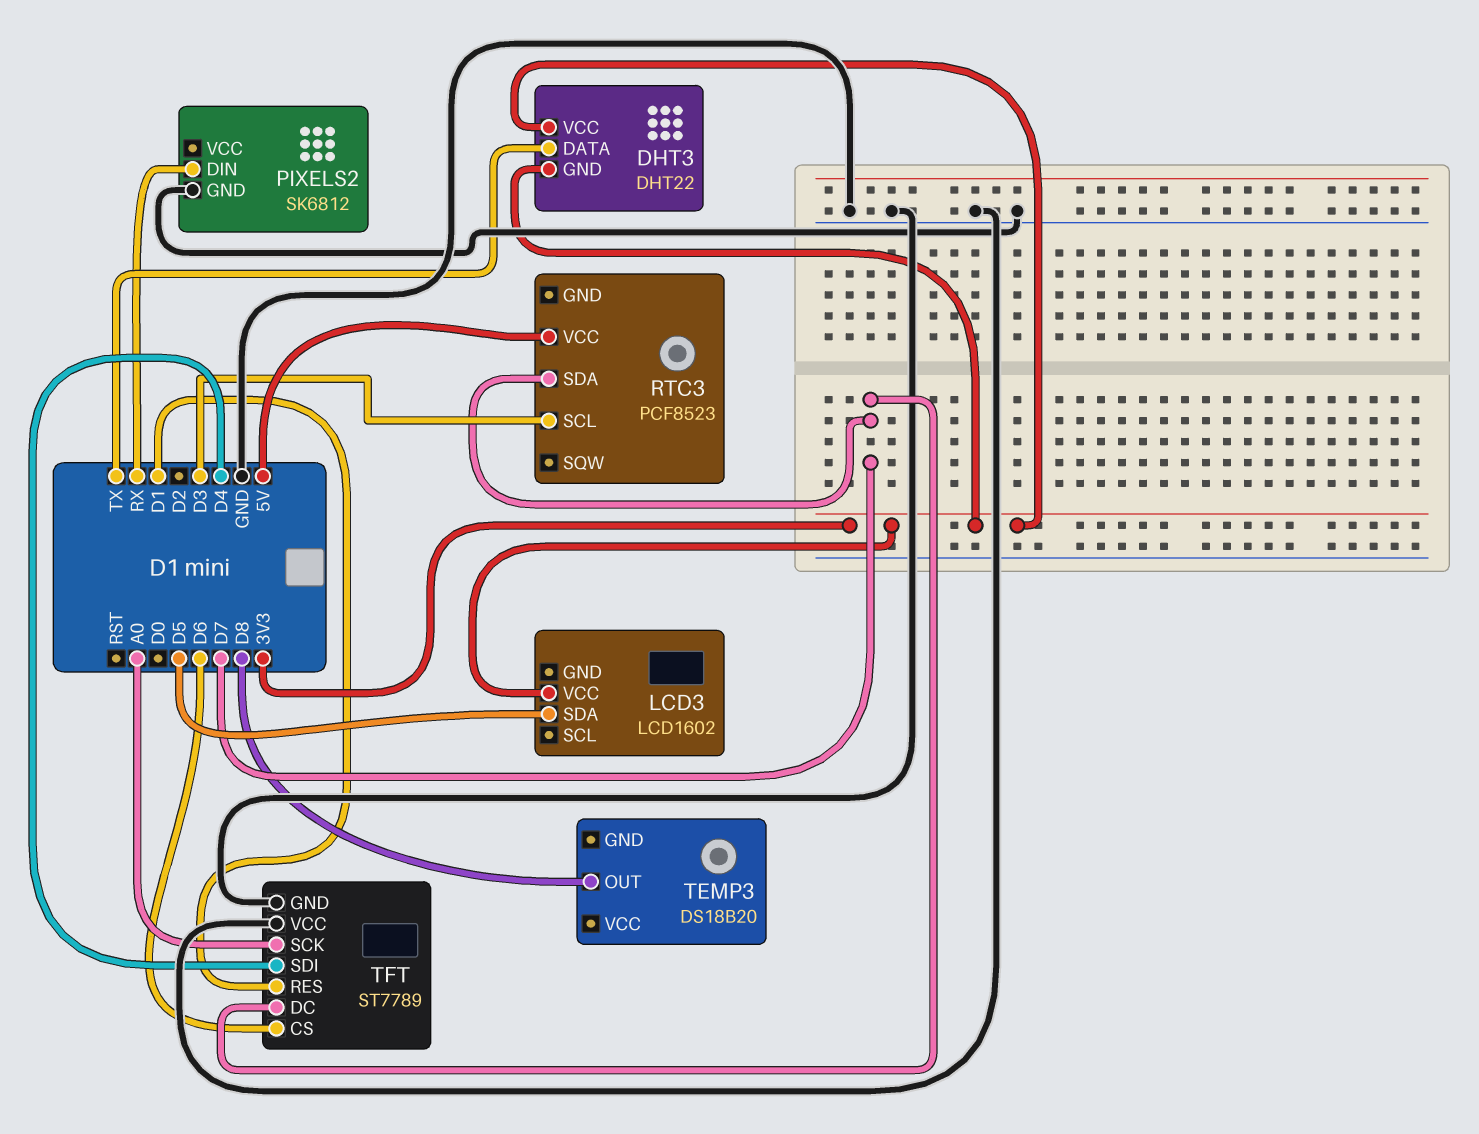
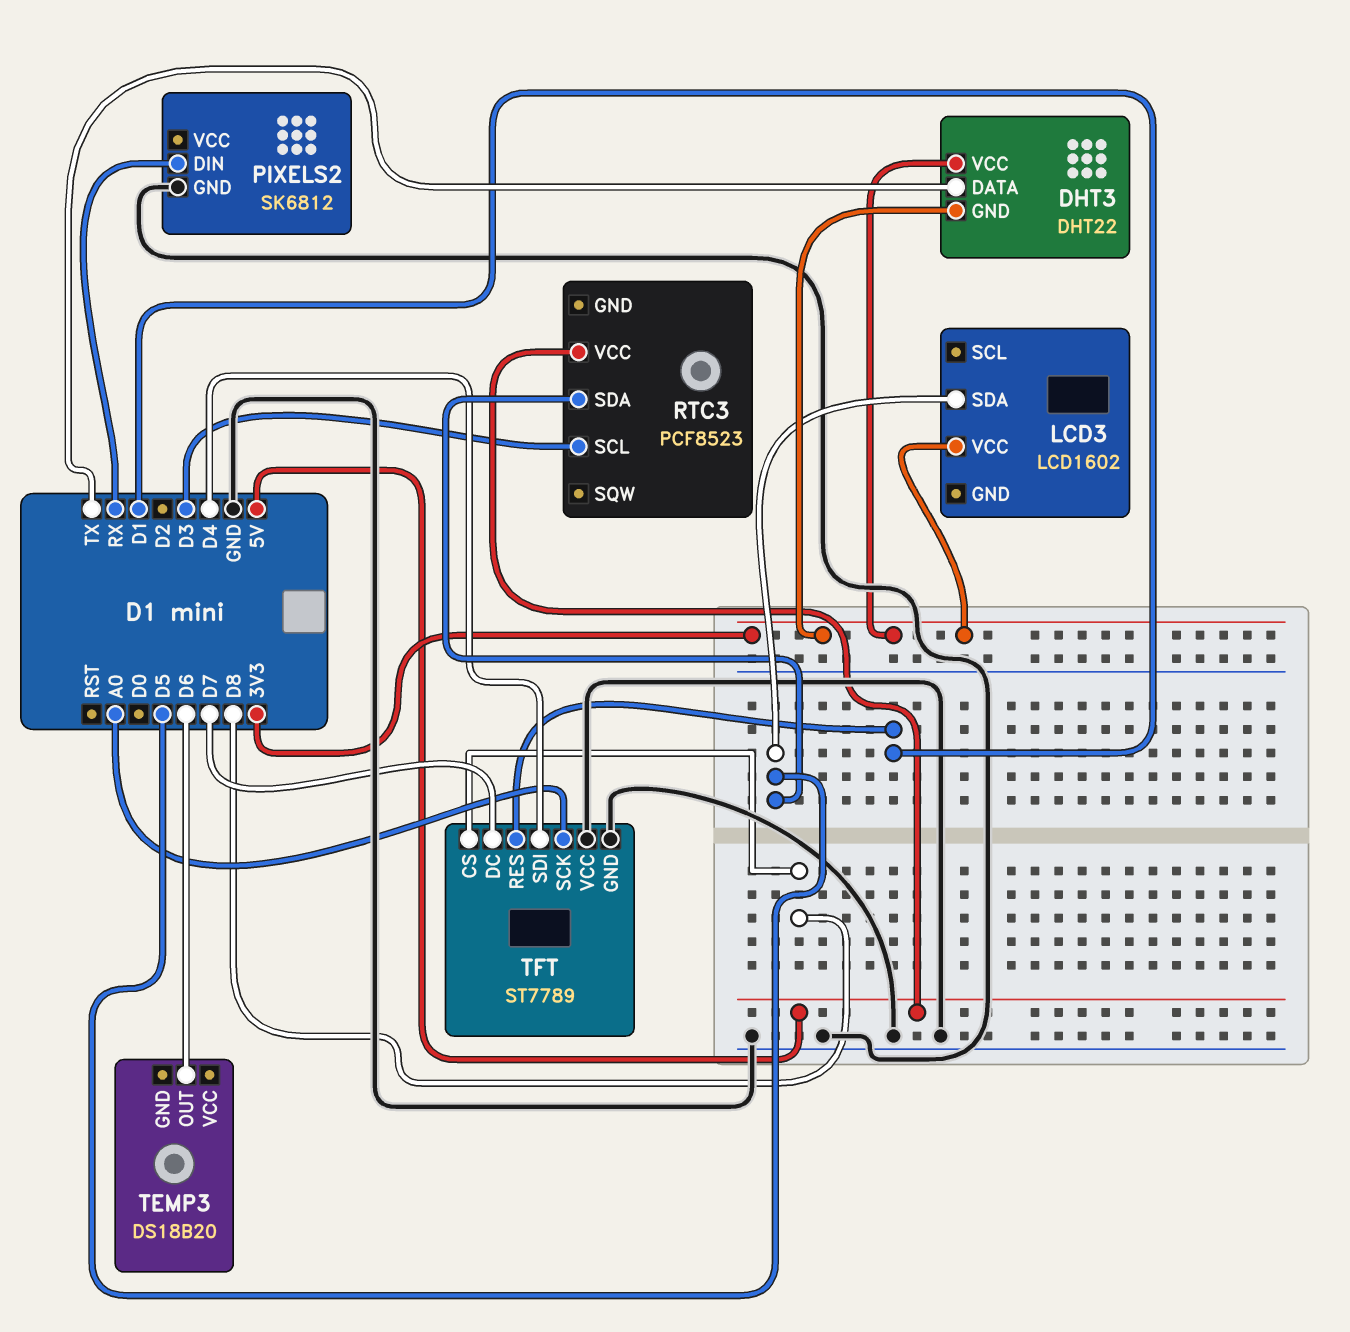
RTC3 pin SDA: D7 -> D5
TEMP3 pin OUT: D8 -> D6
TFT pin CS: D6 -> D8

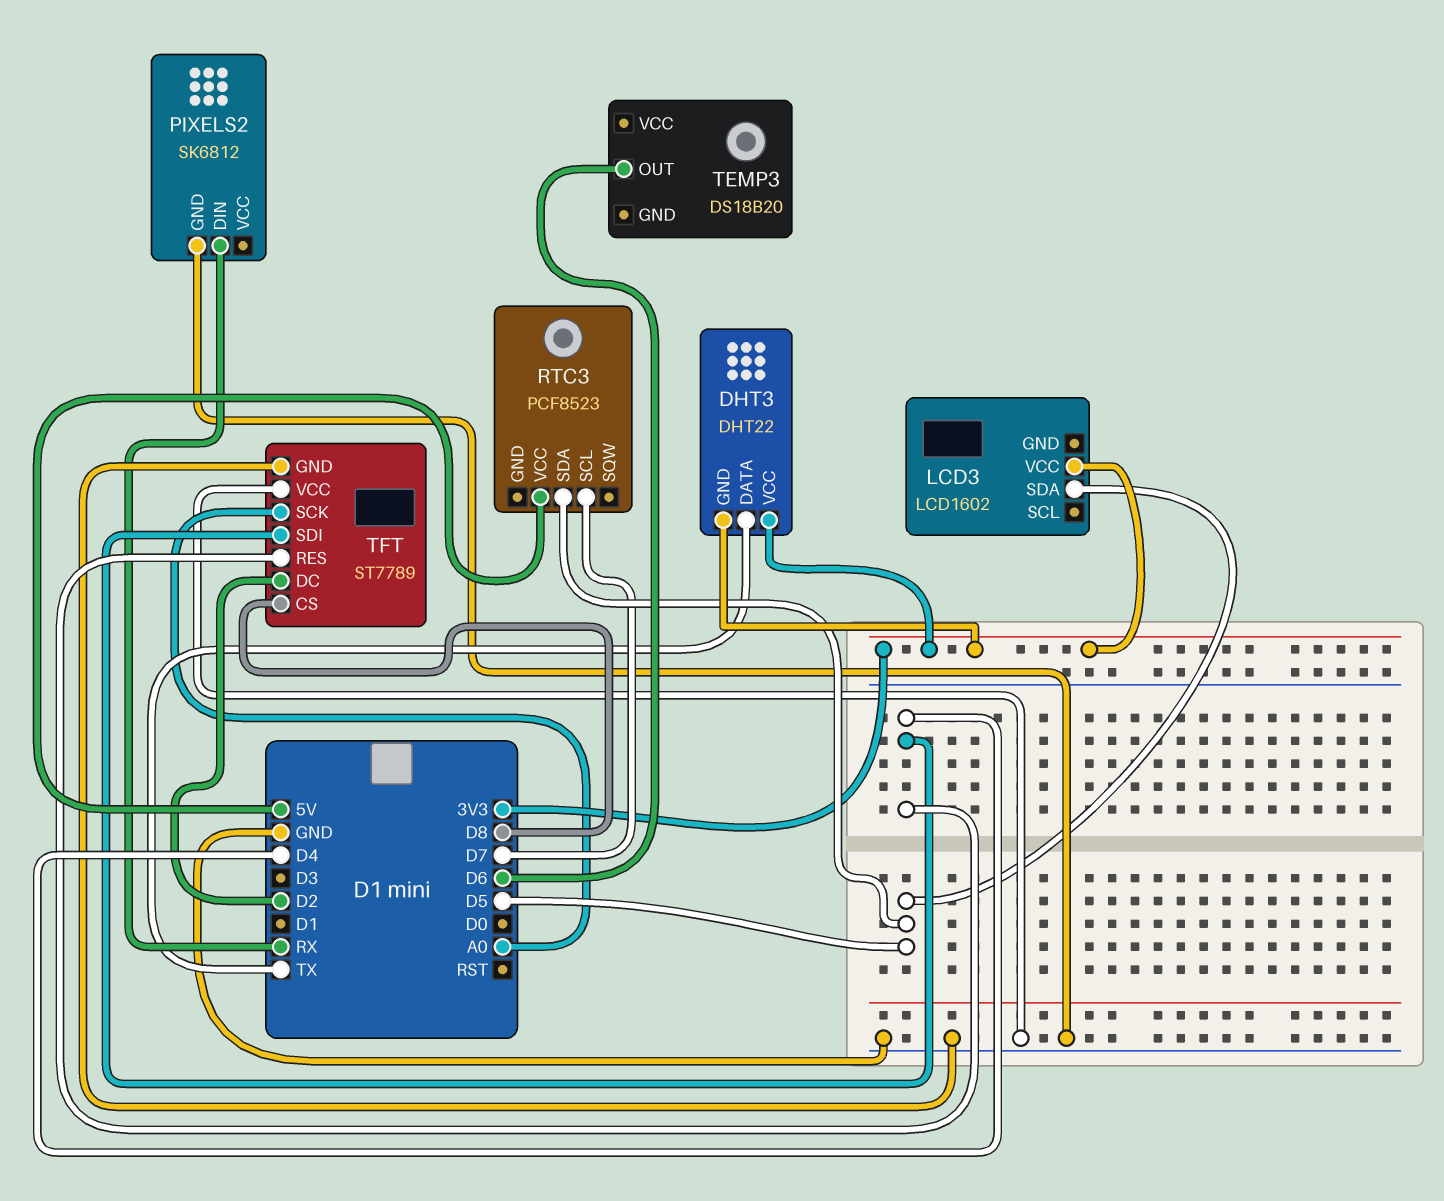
RTC3 pin SCL: D3 -> D7
TFT pin DC: D7 -> D2
TFT pin RES: D1 -> D4

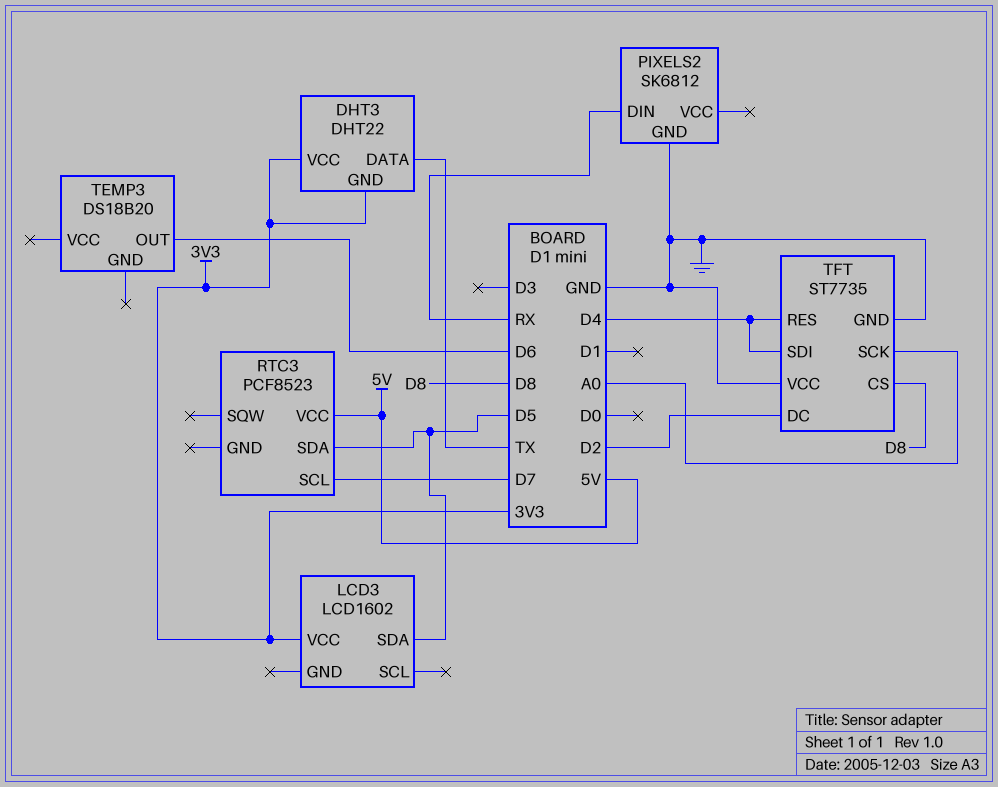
TFT: ST7789 -> ST7735

